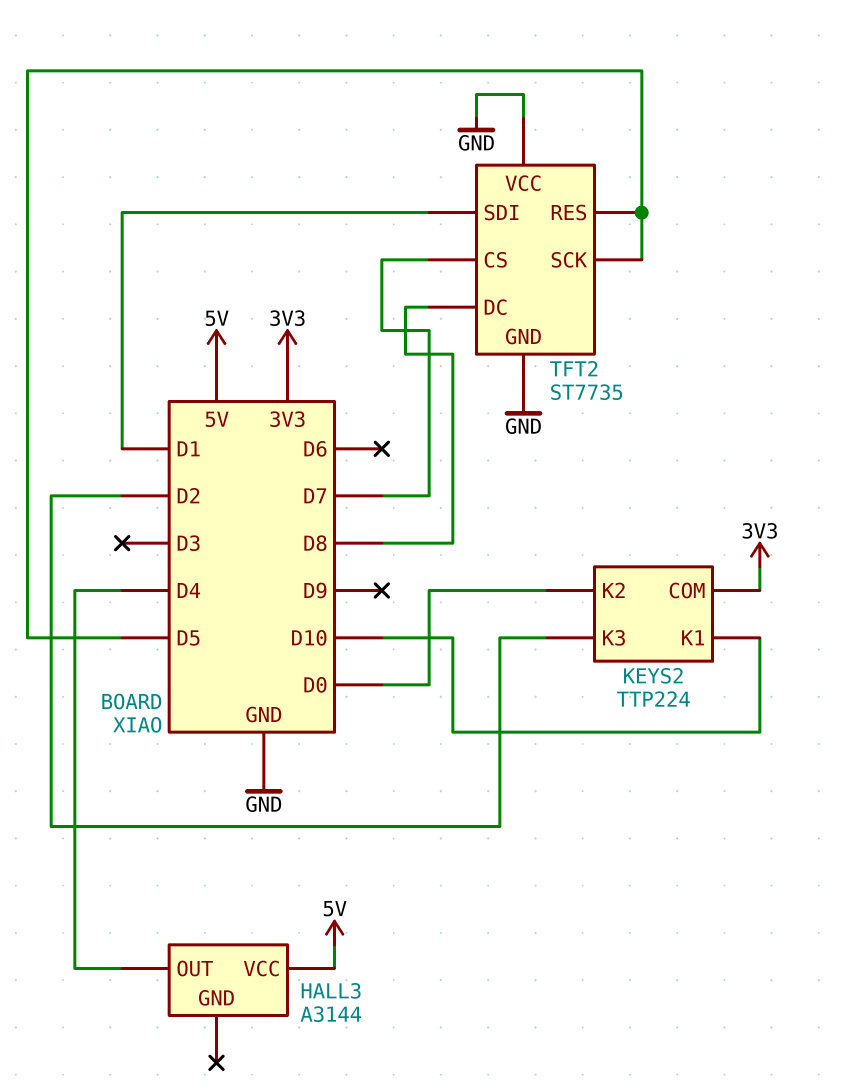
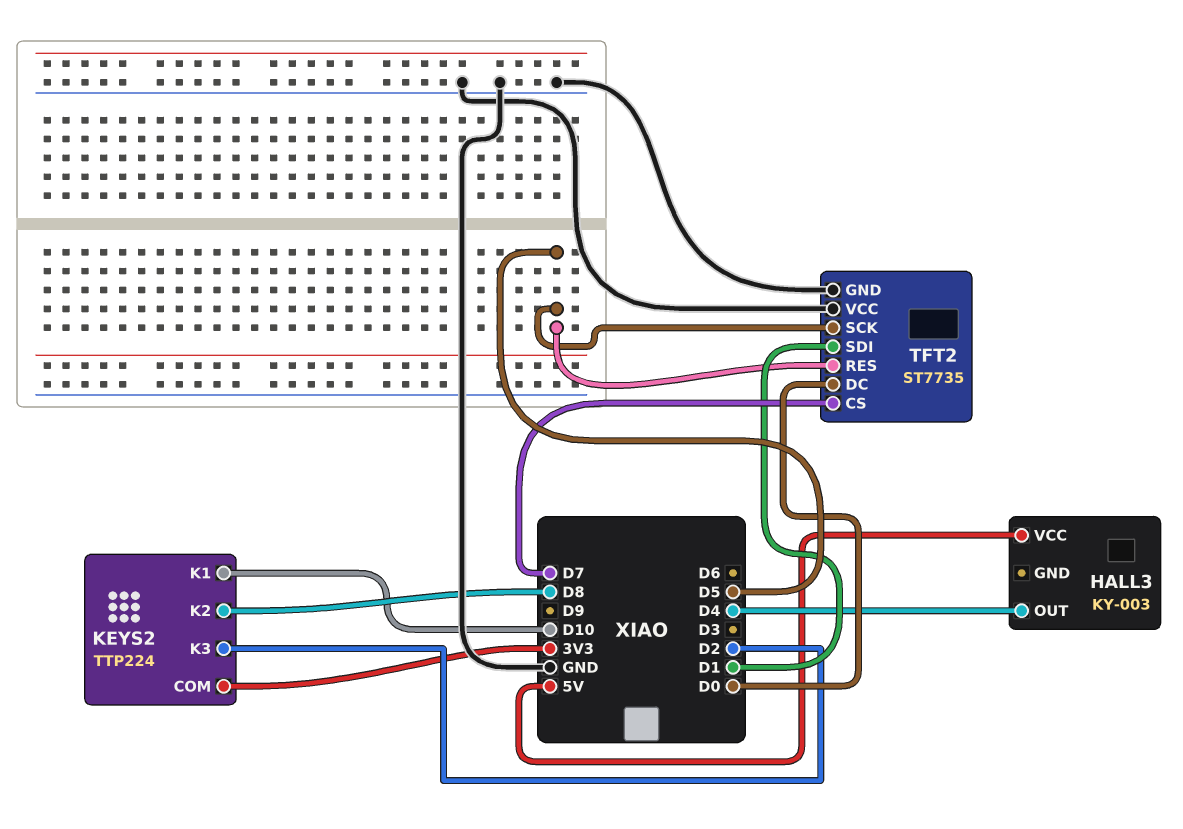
HALL3: A3144 -> KY-003
KEYS2 pin K2: D0 -> D8
TFT2 pin DC: D8 -> D0

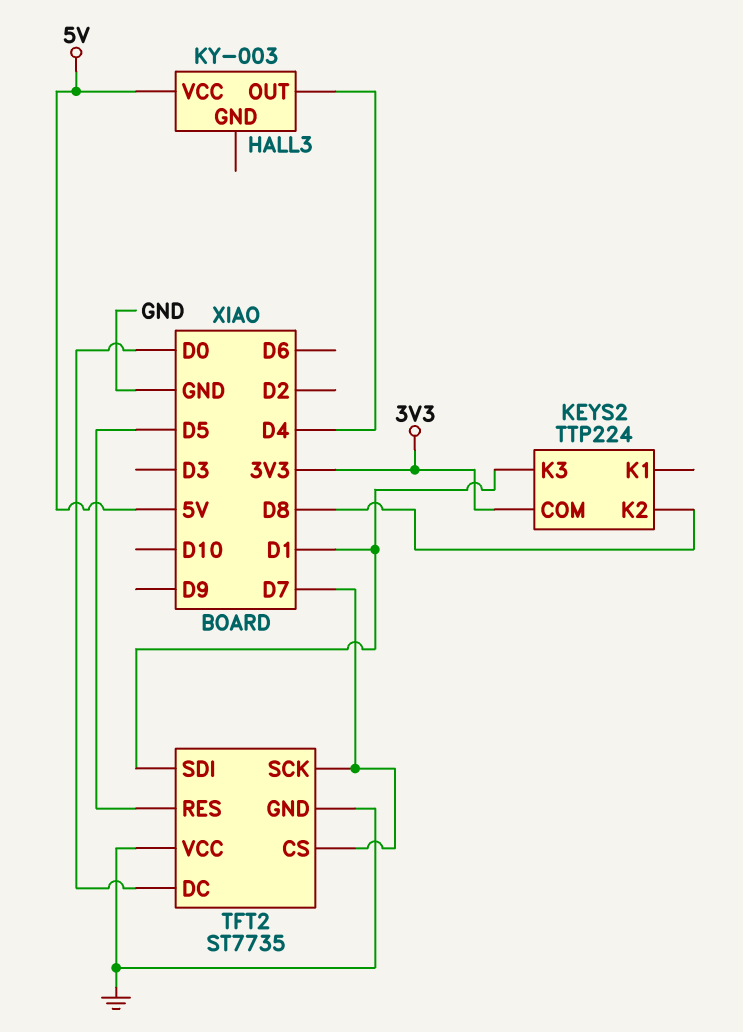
KEYS2 pin K1: D10 -> none
KEYS2 pin K3: D2 -> D1
TFT2 pin SCK: D5 -> D7

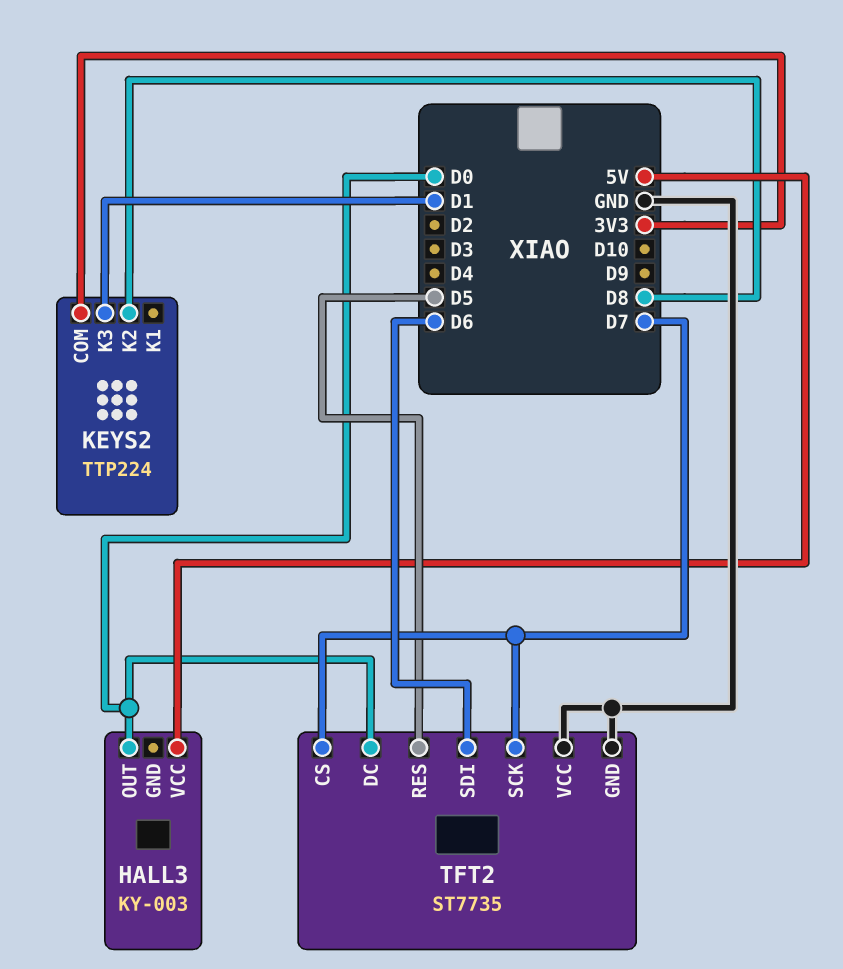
HALL3 pin OUT: D4 -> D0
TFT2 pin SDI: D1 -> D6

